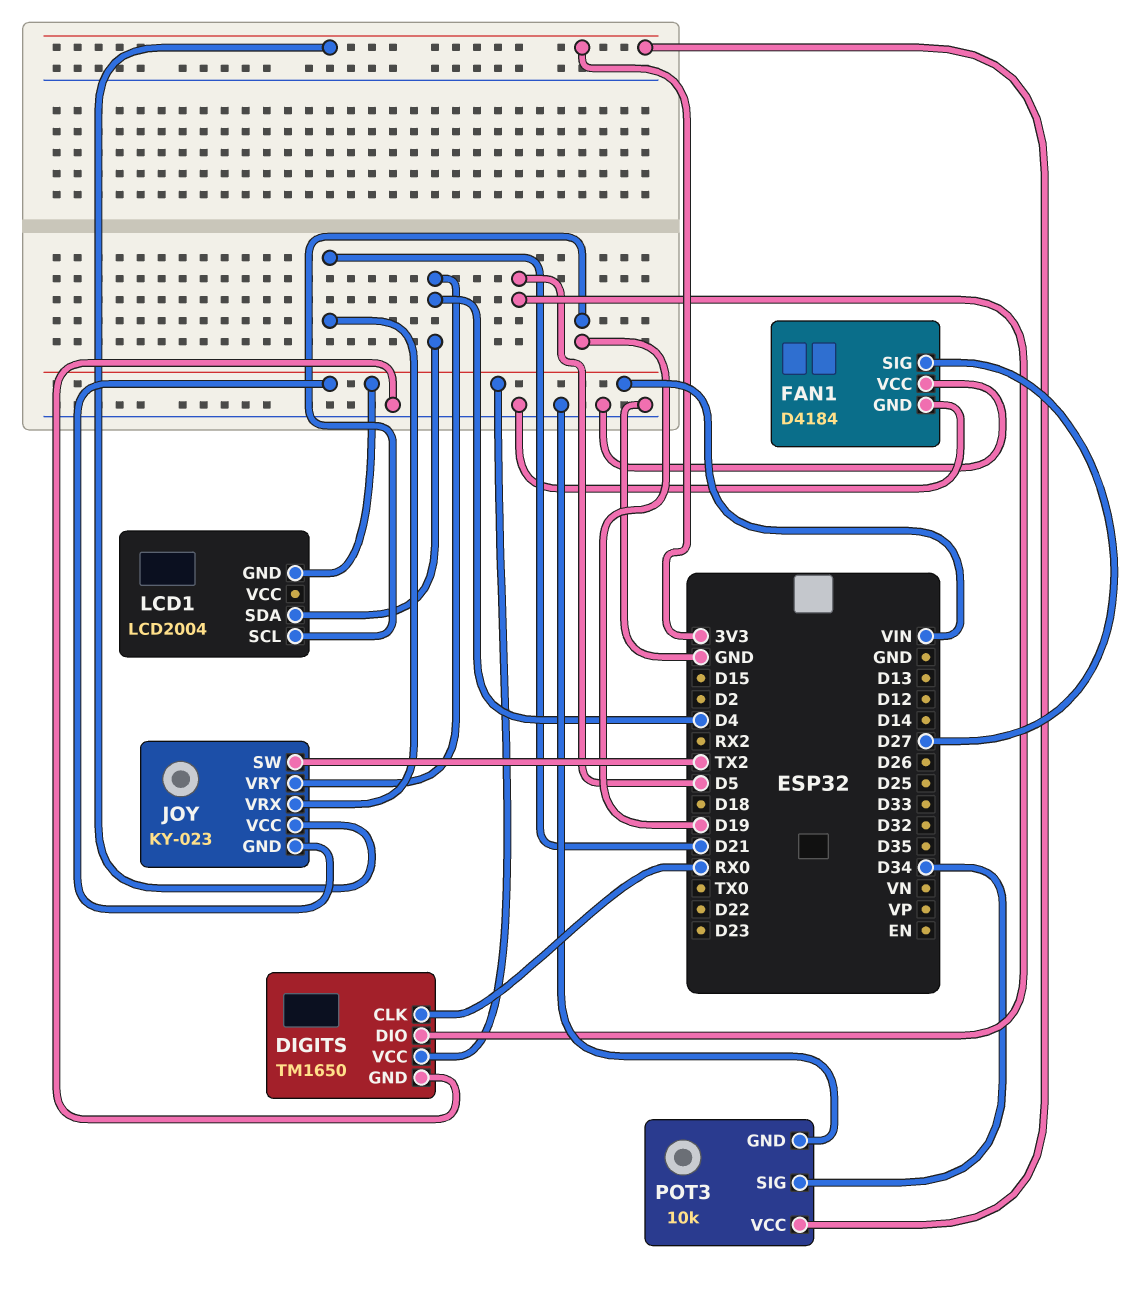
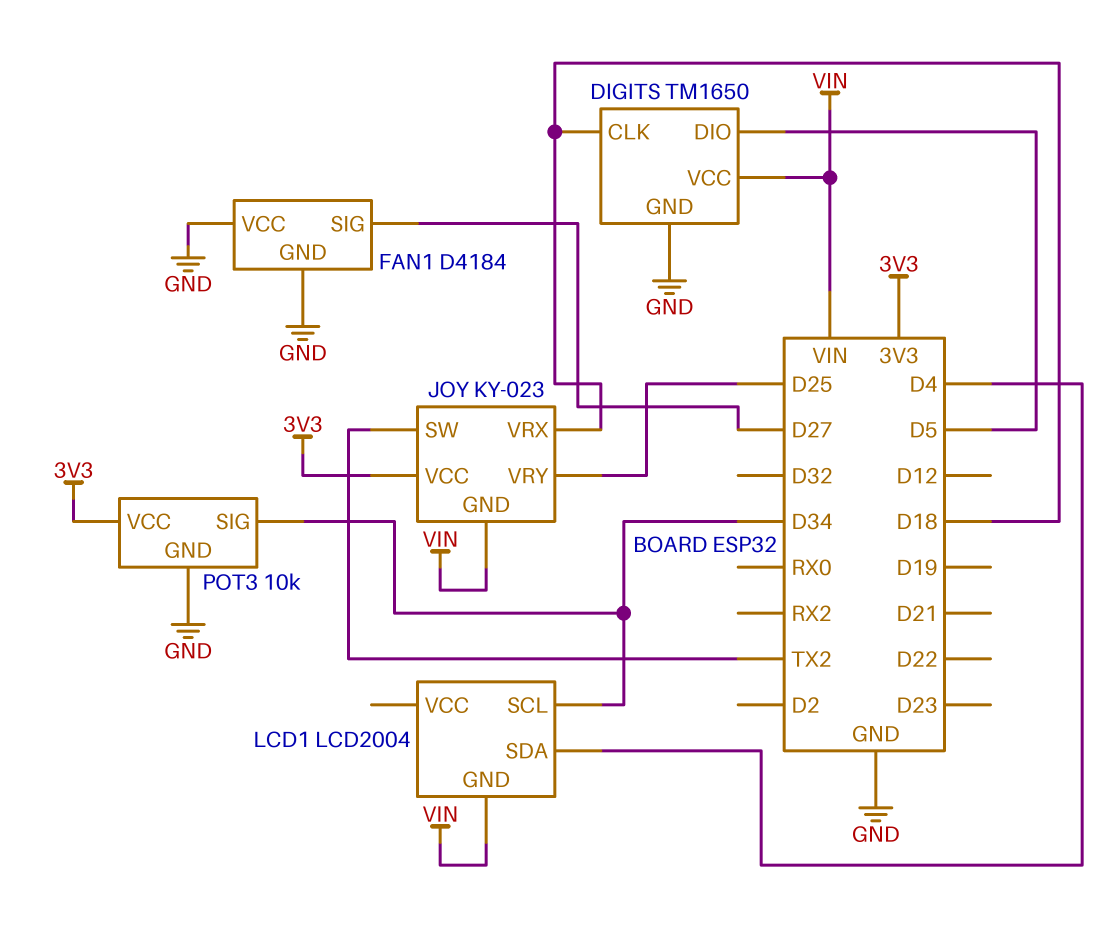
DIGITS pin CLK: RX0 -> D18
JOY pin VRX: D21 -> D18
JOY pin VRY: D4 -> D25
LCD1 pin SCL: D19 -> D34

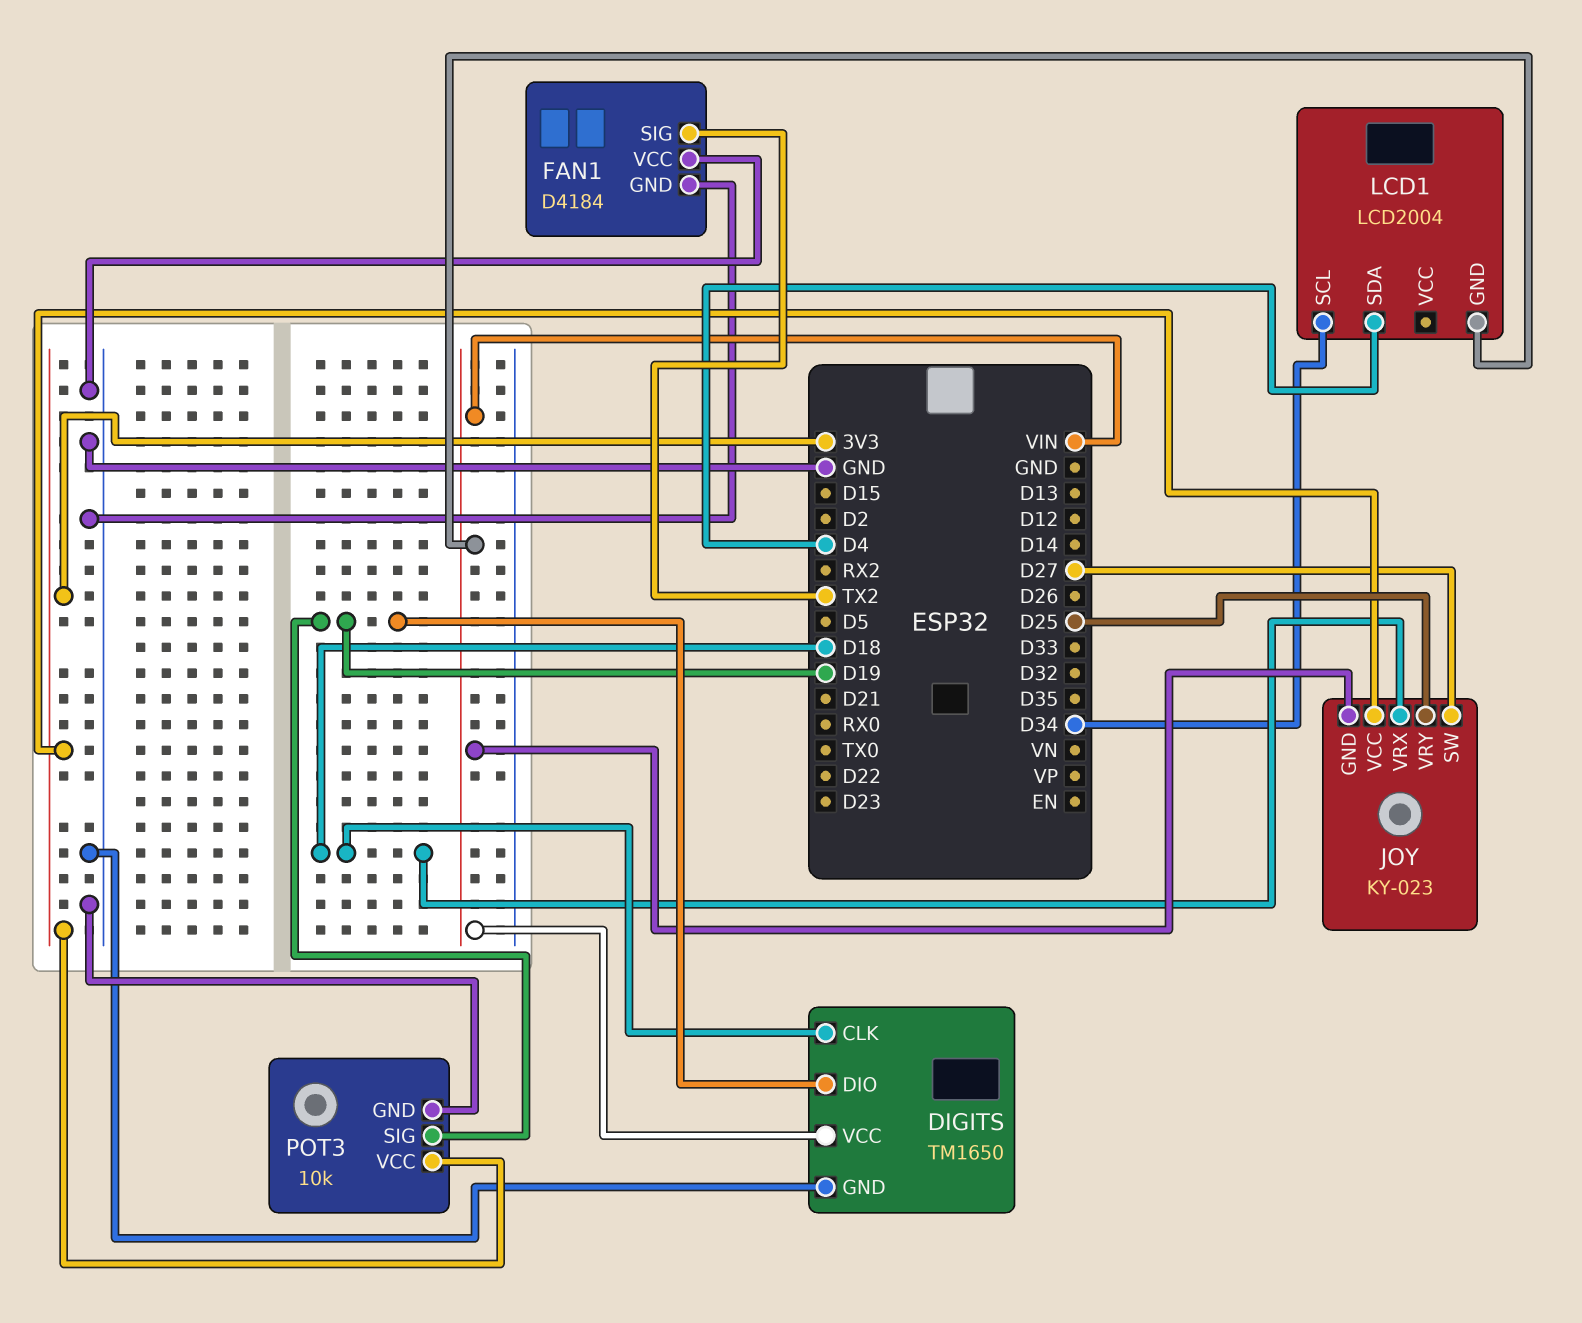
DIGITS pin DIO: D5 -> D19
FAN1 pin SIG: D27 -> TX2
JOY pin SW: TX2 -> D27
POT3 pin SIG: D34 -> D19

